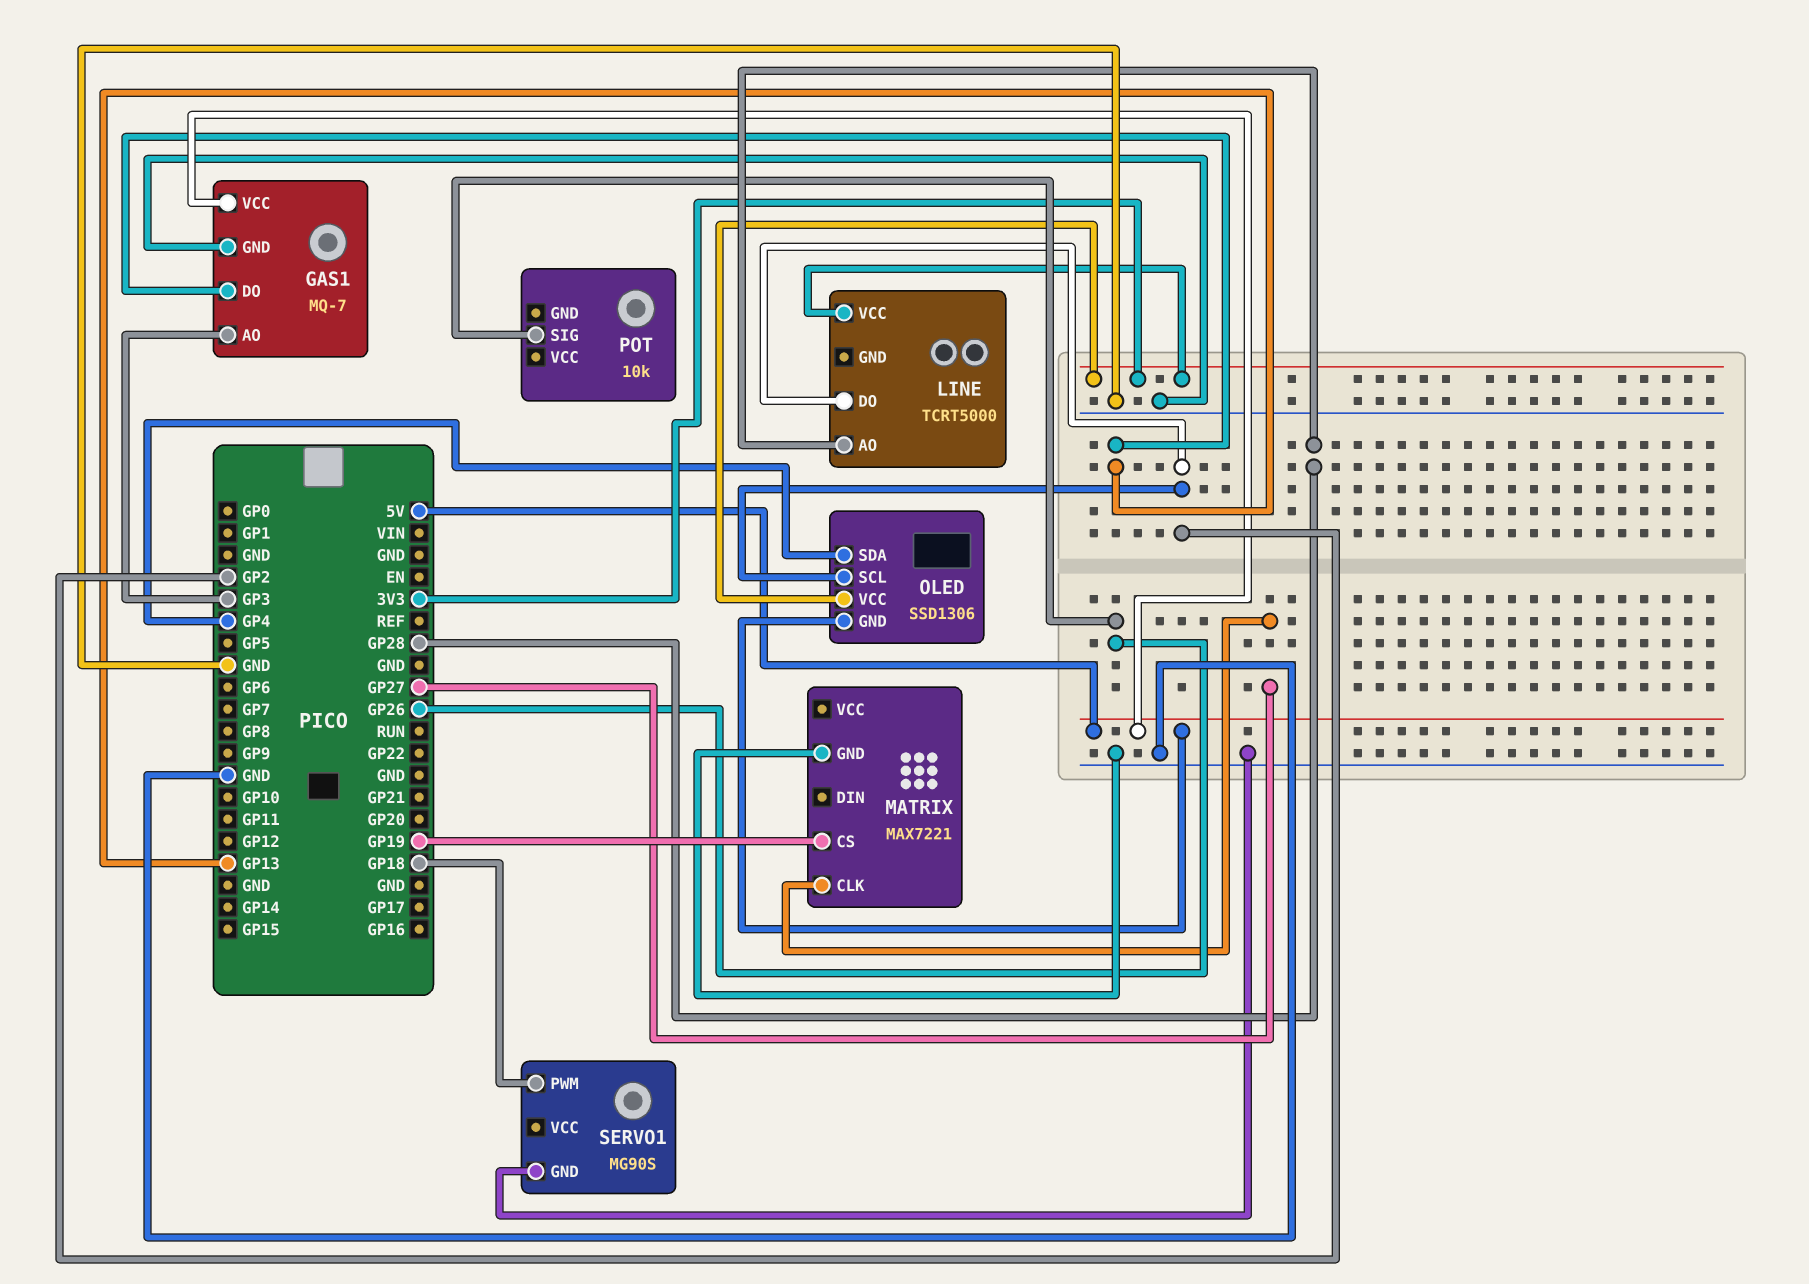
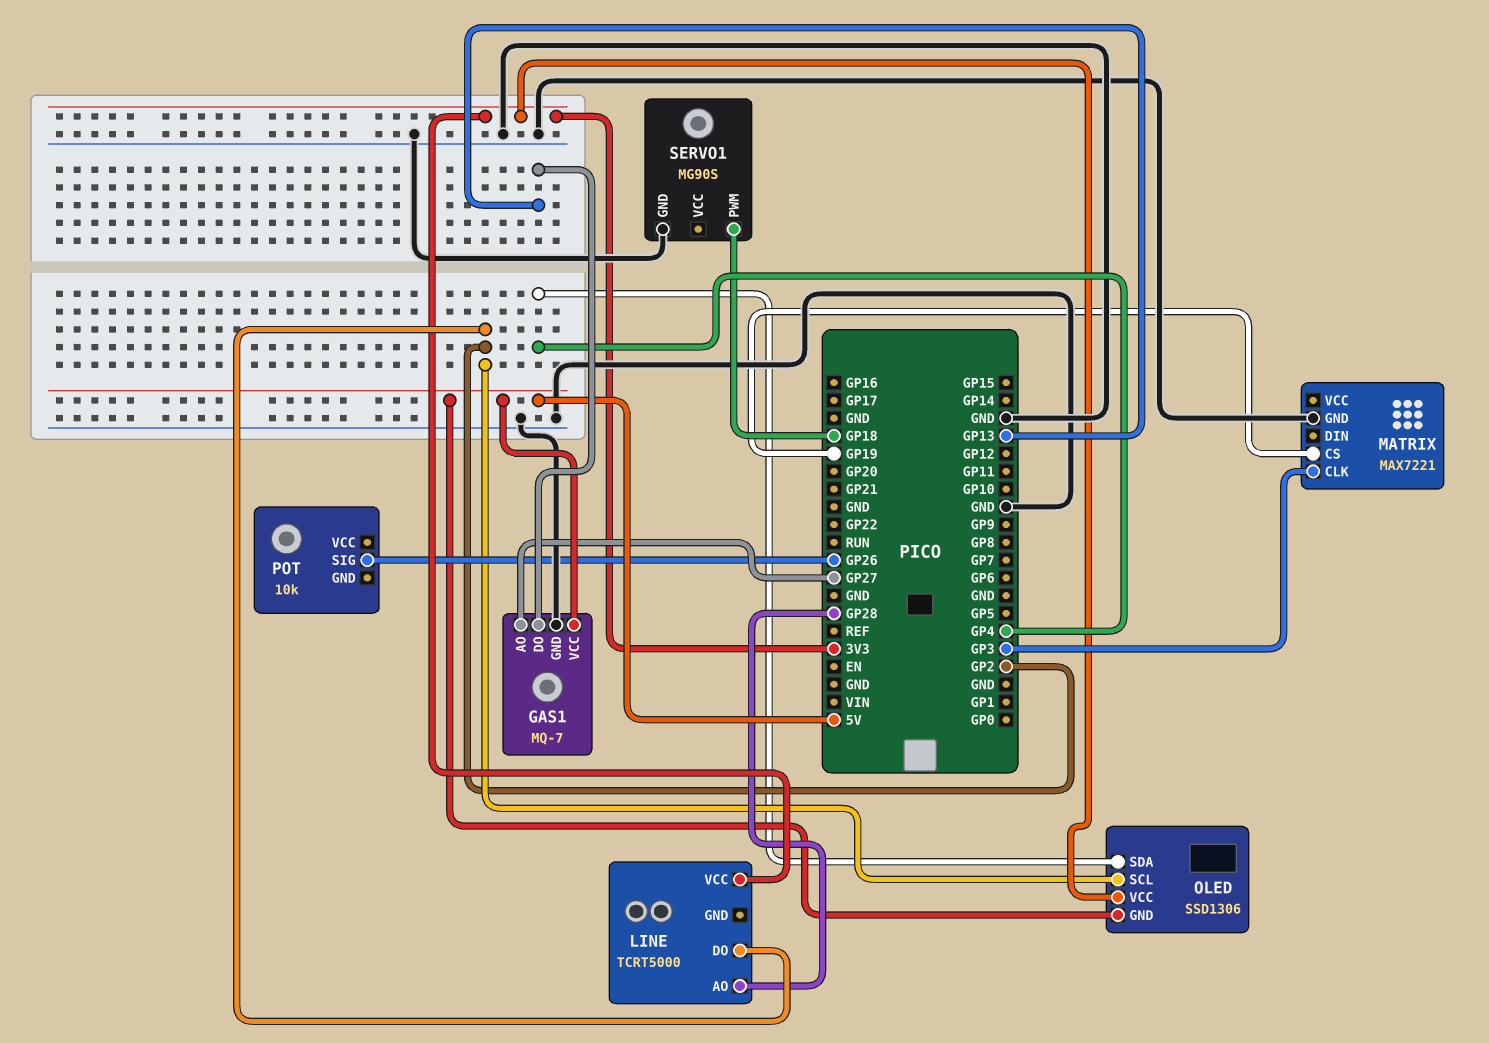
GAS1 pin AO: GP3 -> GP27
MATRIX pin CLK: GP27 -> GP3

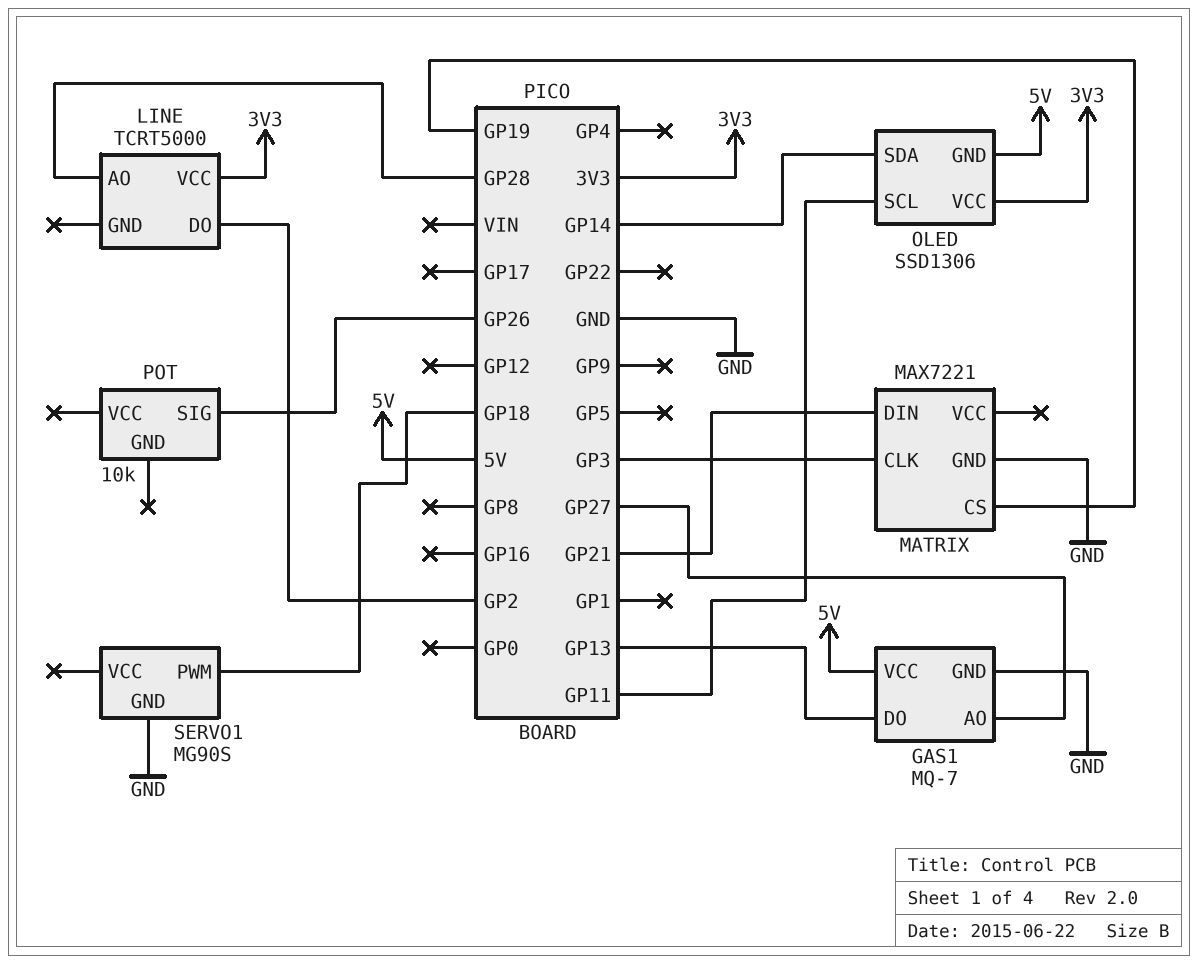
MATRIX pin DIN: none -> GP21
OLED pin SCL: GP2 -> GP11
OLED pin SDA: GP4 -> GP14

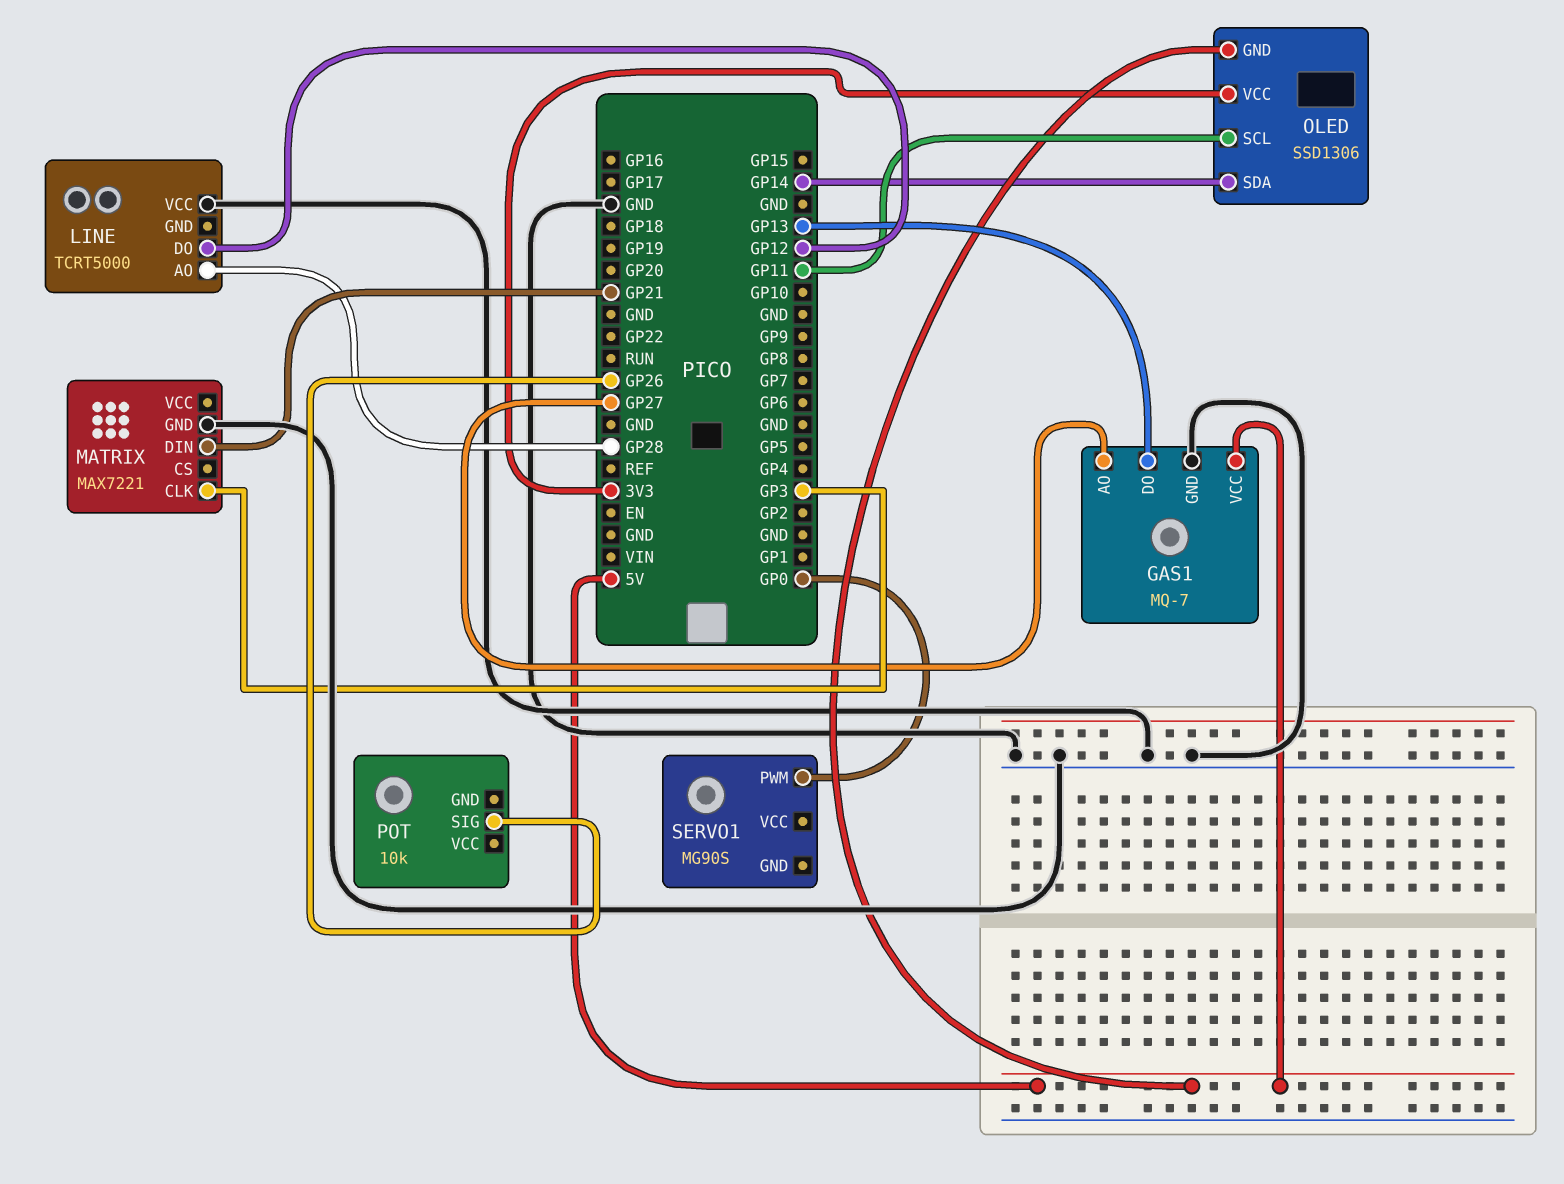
LINE pin DO: GP2 -> GP12
LINE pin VCC: 3V3 -> GND
MATRIX pin CS: GP19 -> none
SERVO1 pin GND: GND -> none
SERVO1 pin PWM: GP18 -> GP0

